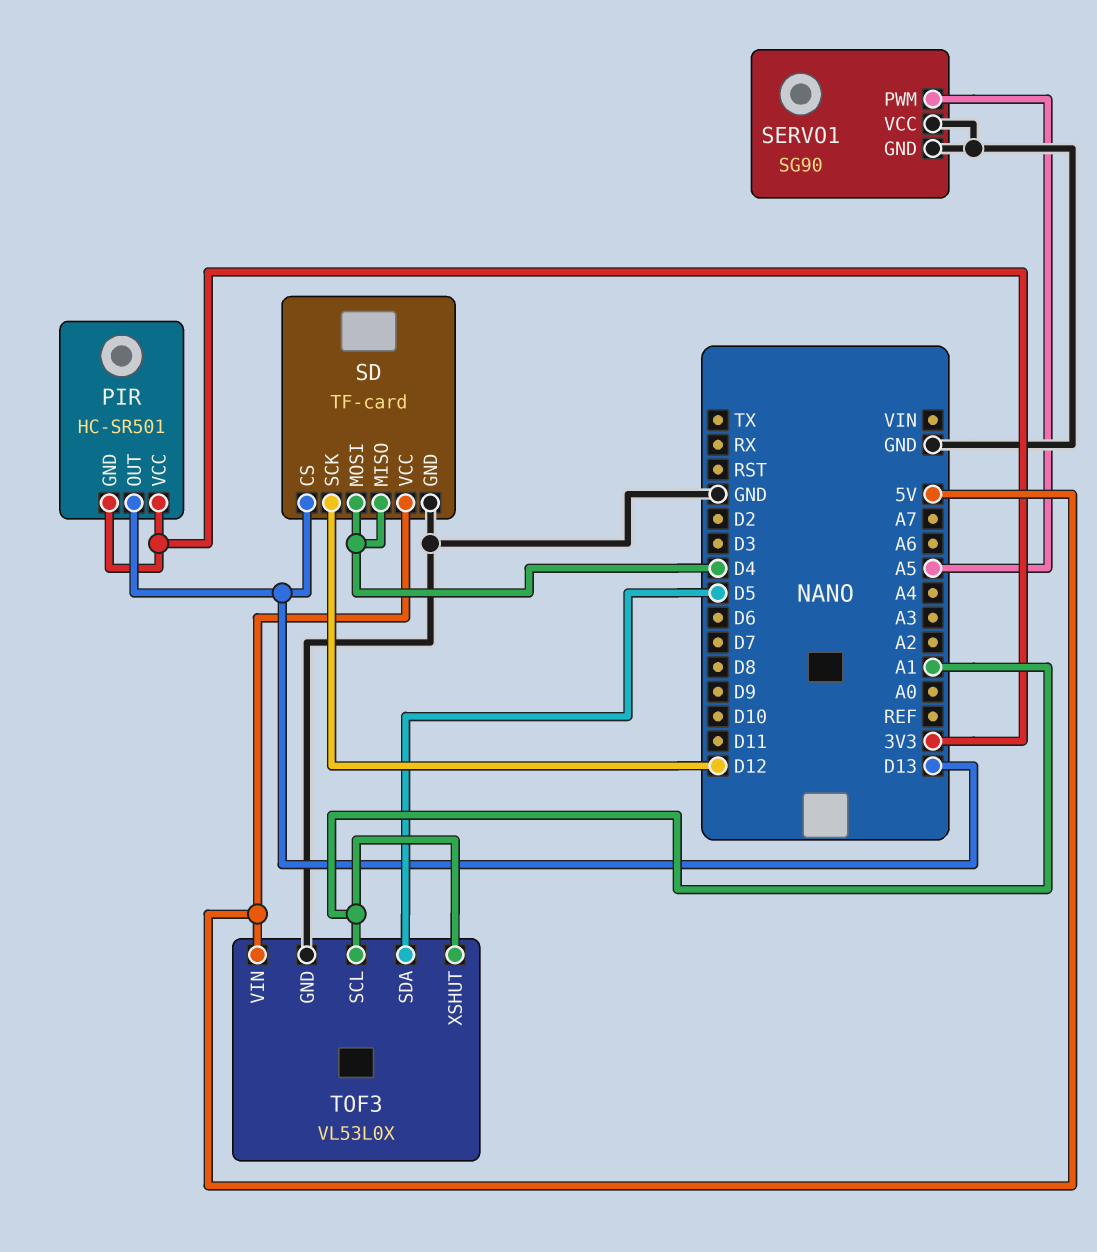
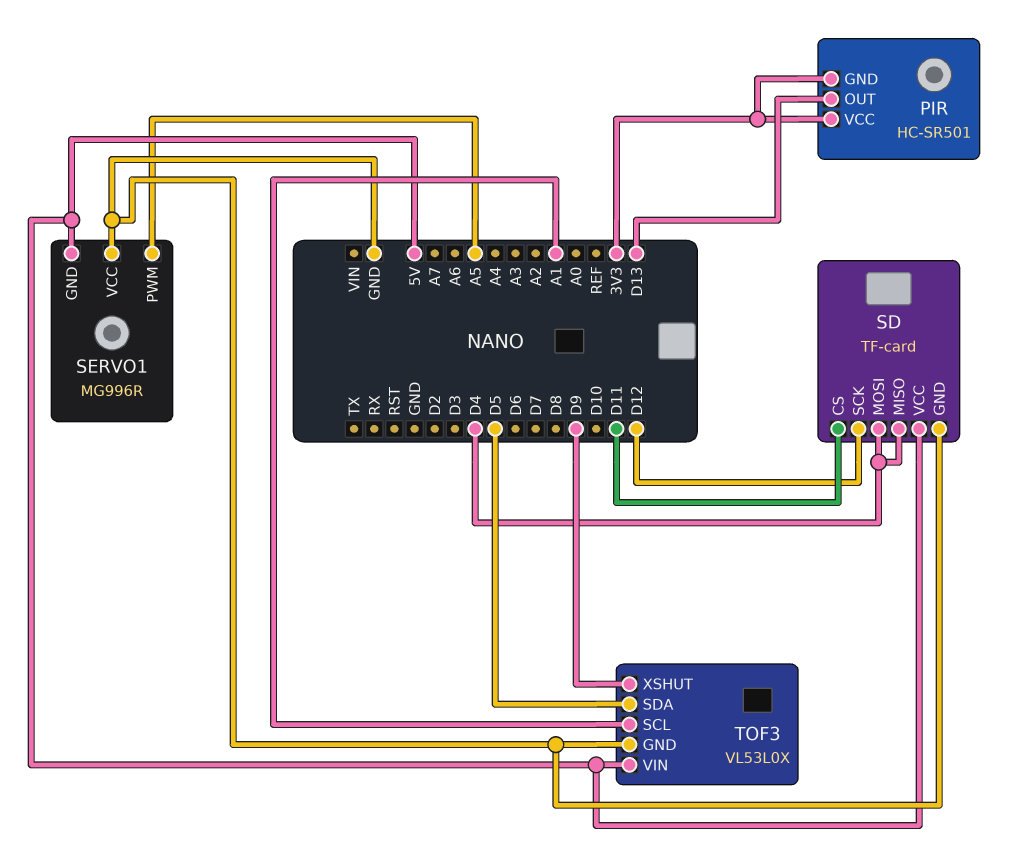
SD pin CS: D13 -> D11
SERVO1: SG90 -> MG996R
SERVO1 pin GND: GND -> 5V
TOF3 pin XSHUT: A1 -> D9

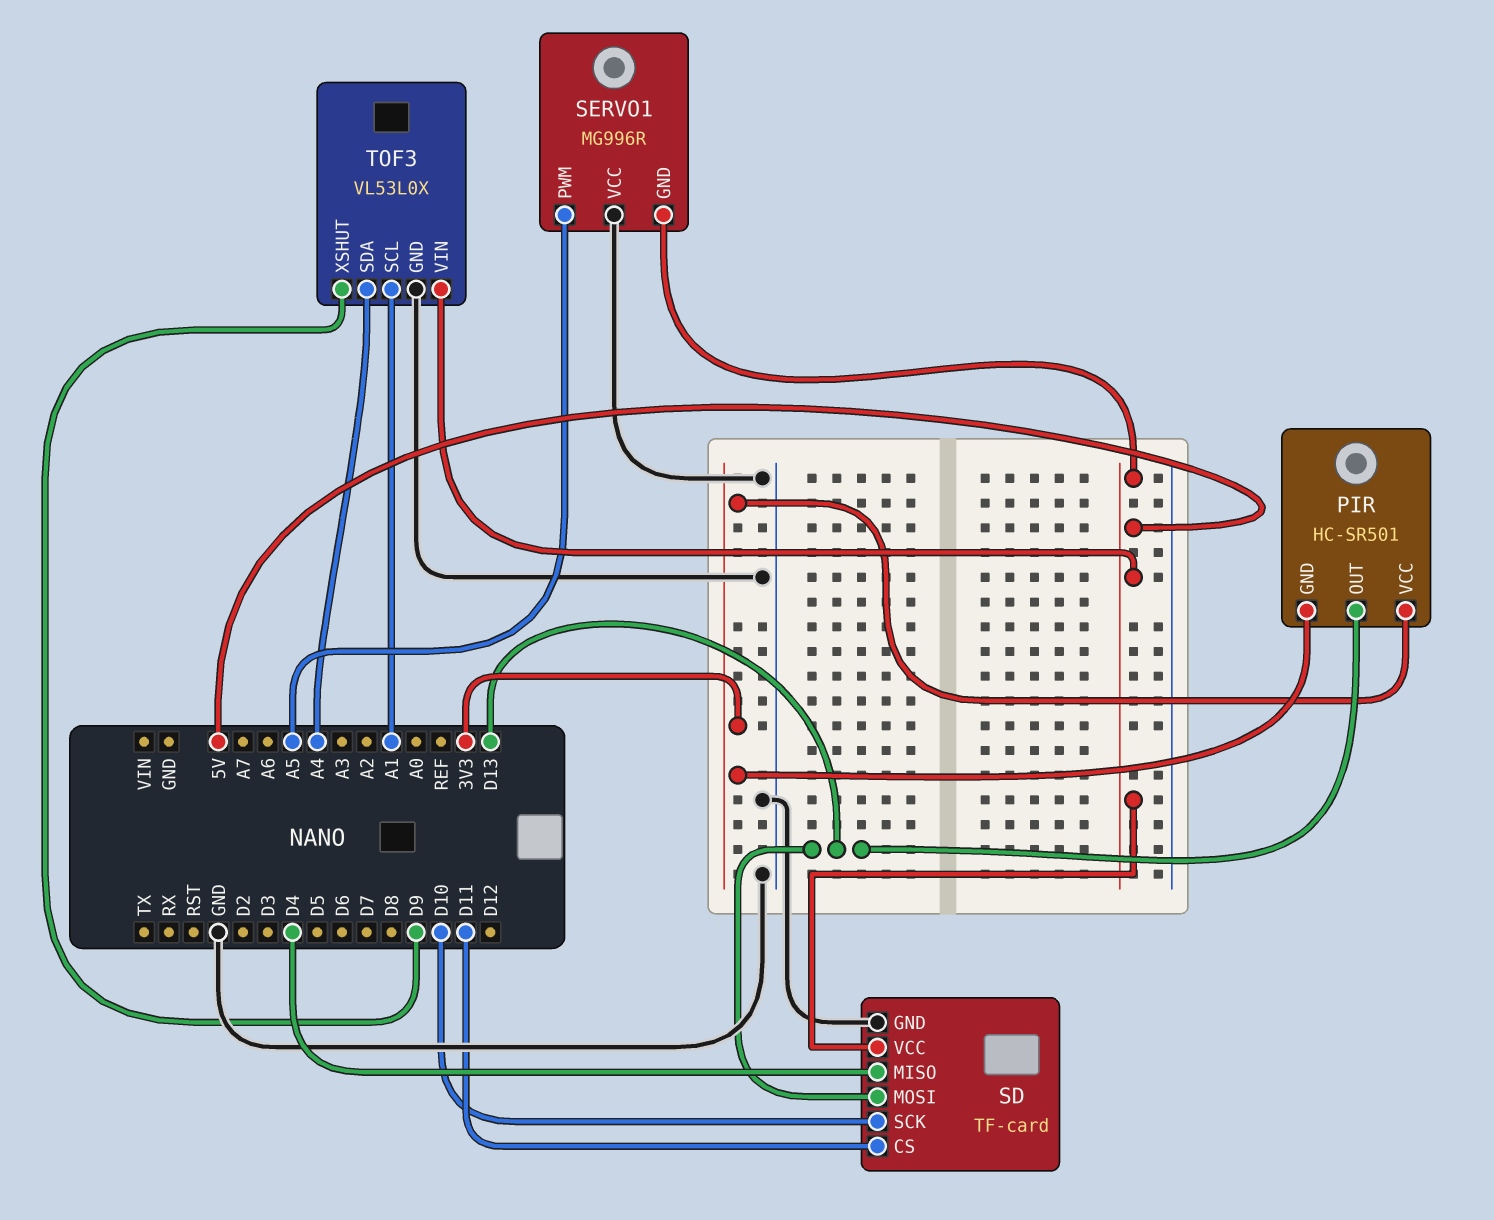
SD pin MOSI: D4 -> D13
SD pin SCK: D12 -> D10
TOF3 pin SDA: D5 -> A4

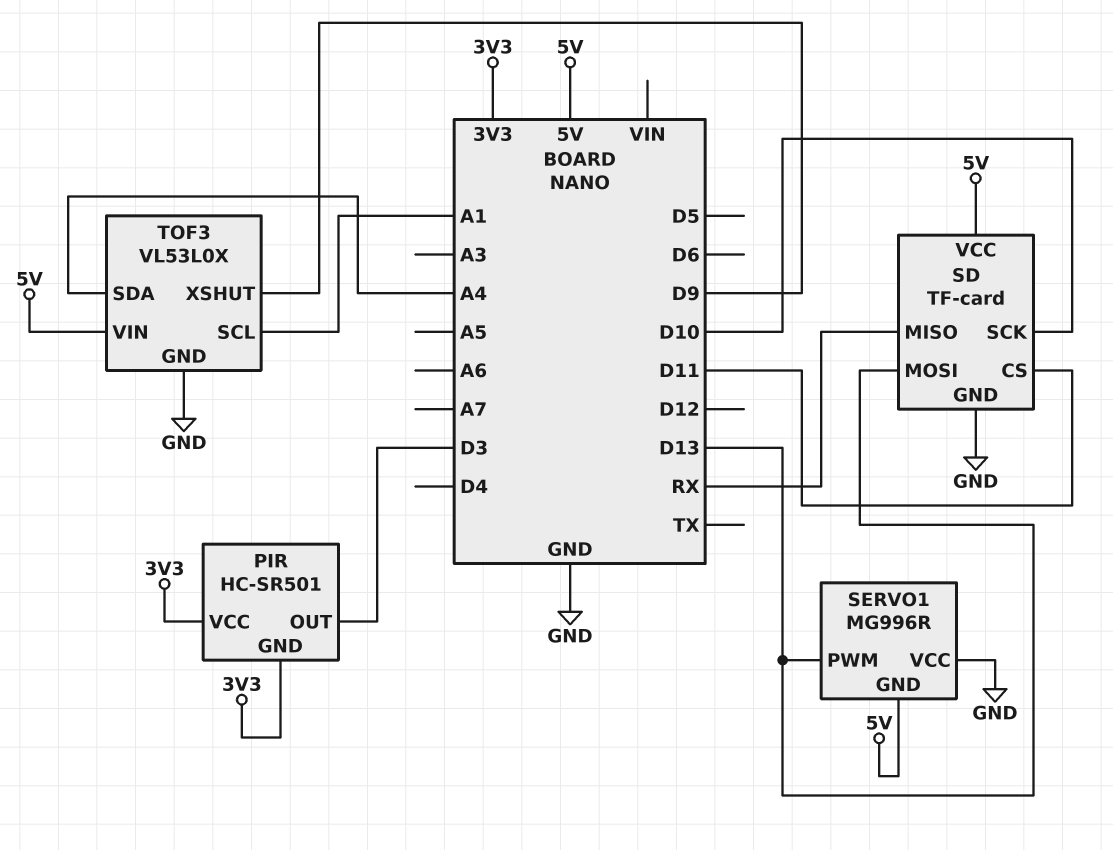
PIR pin OUT: D13 -> D3
SD pin MISO: D4 -> RX
SERVO1 pin PWM: A5 -> D13

